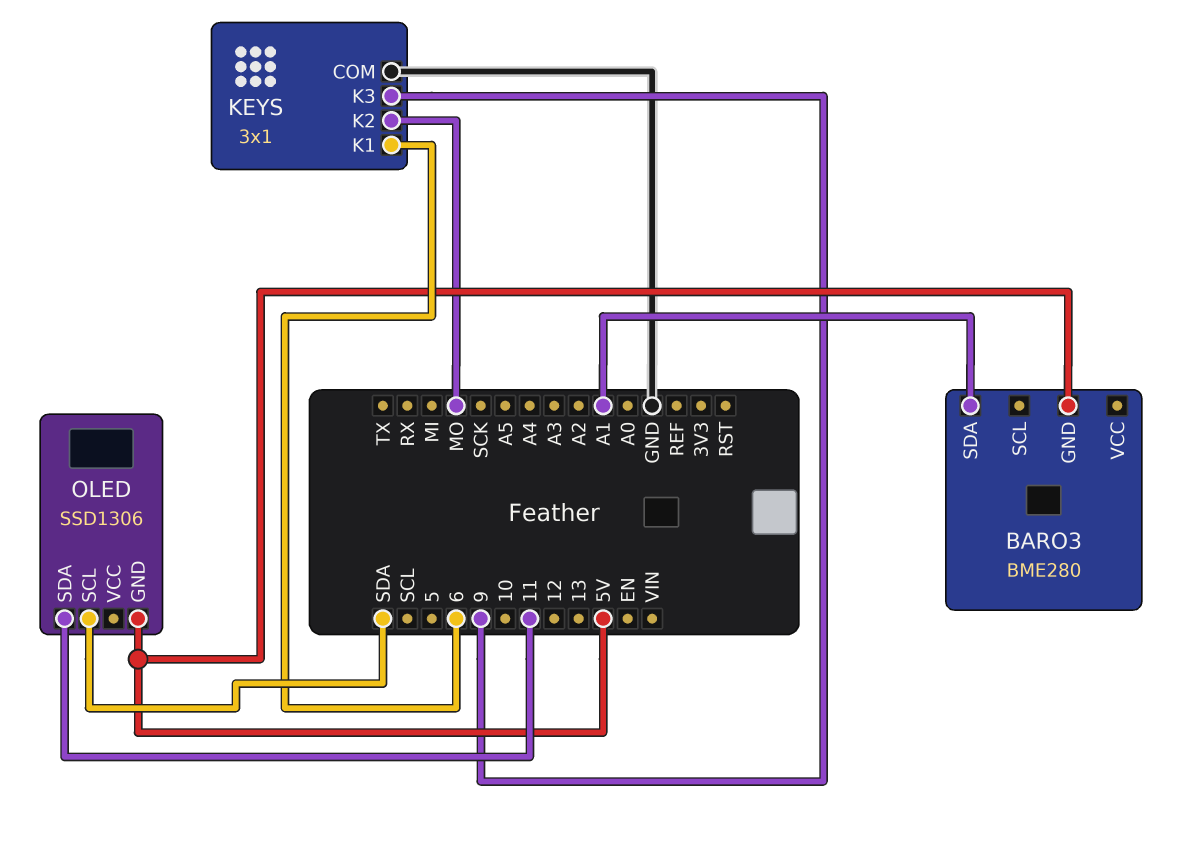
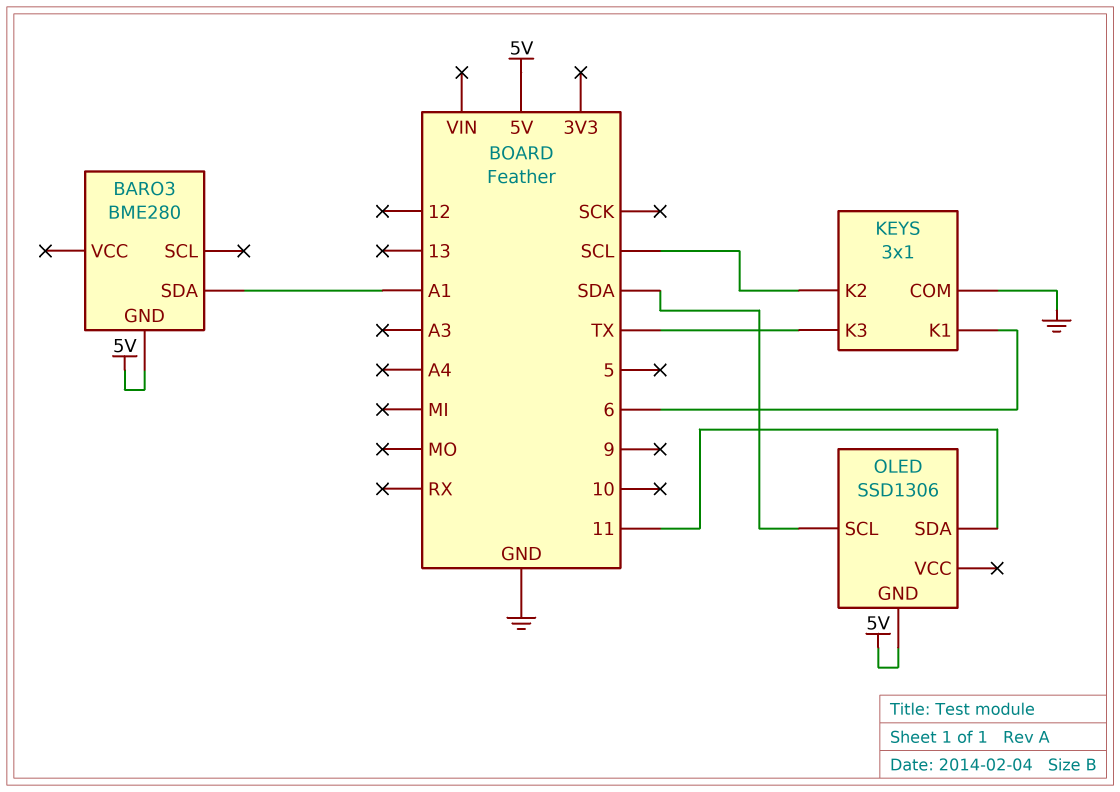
KEYS pin K2: MO -> SCL
KEYS pin K3: 9 -> TX

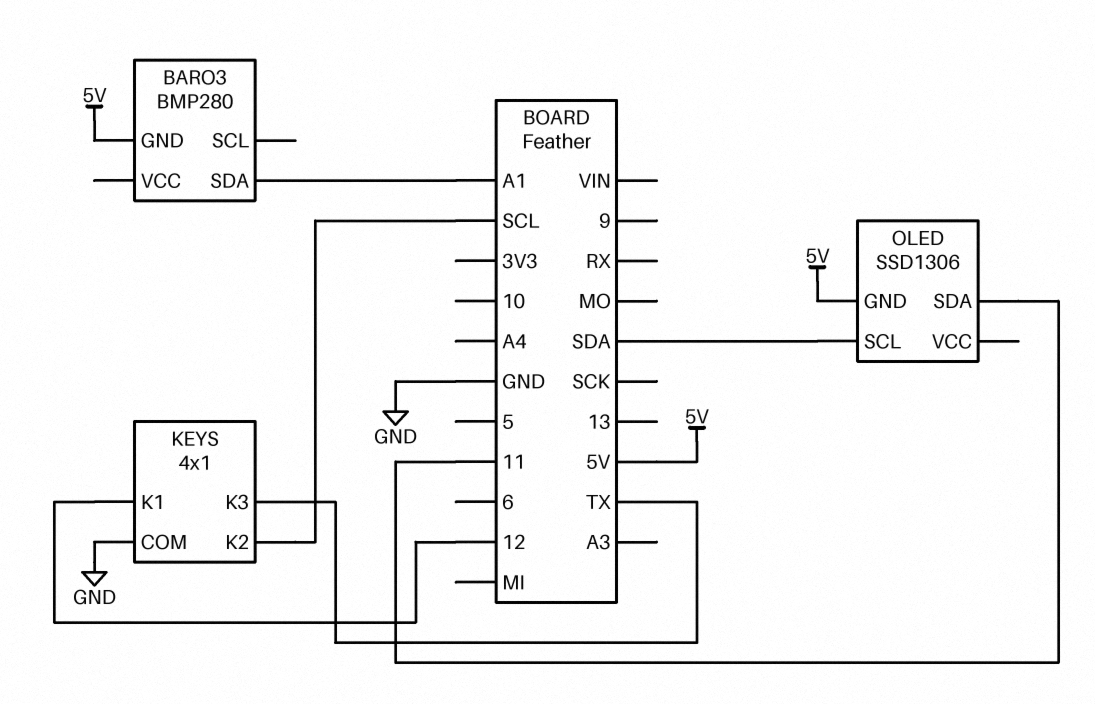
BARO3: BME280 -> BMP280
KEYS: 3x1 -> 4x1
KEYS pin K1: 6 -> 12

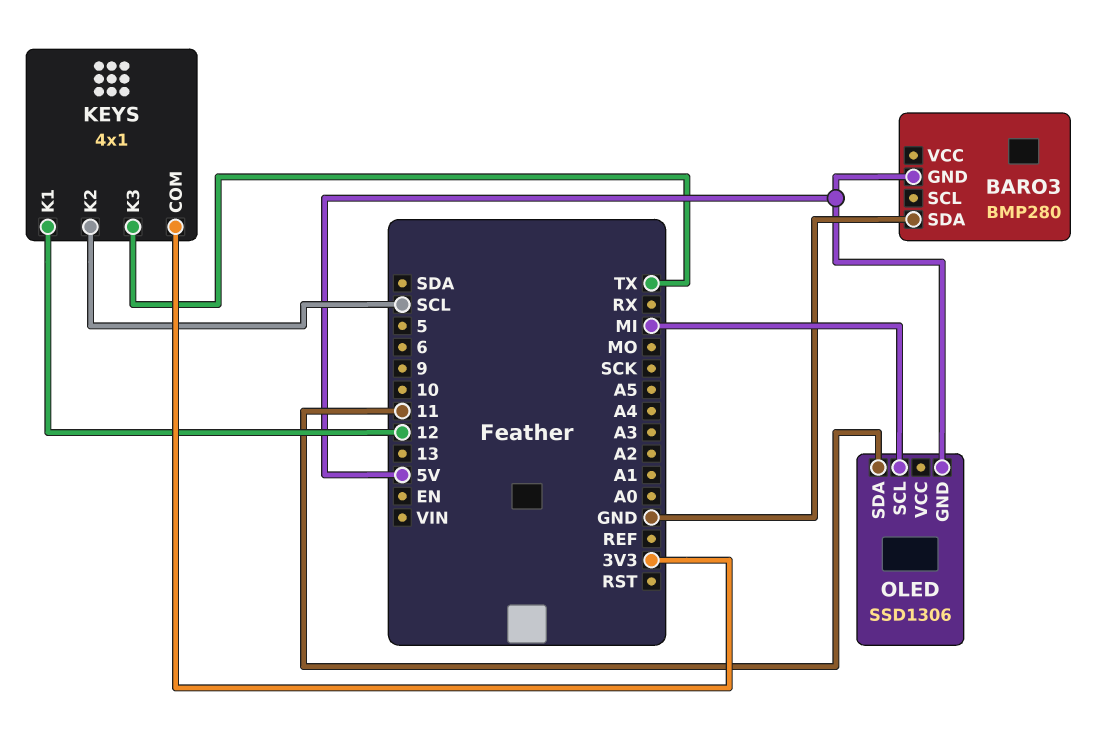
BARO3 pin SDA: A1 -> GND
KEYS pin COM: GND -> 3V3
OLED pin SCL: SDA -> MI

